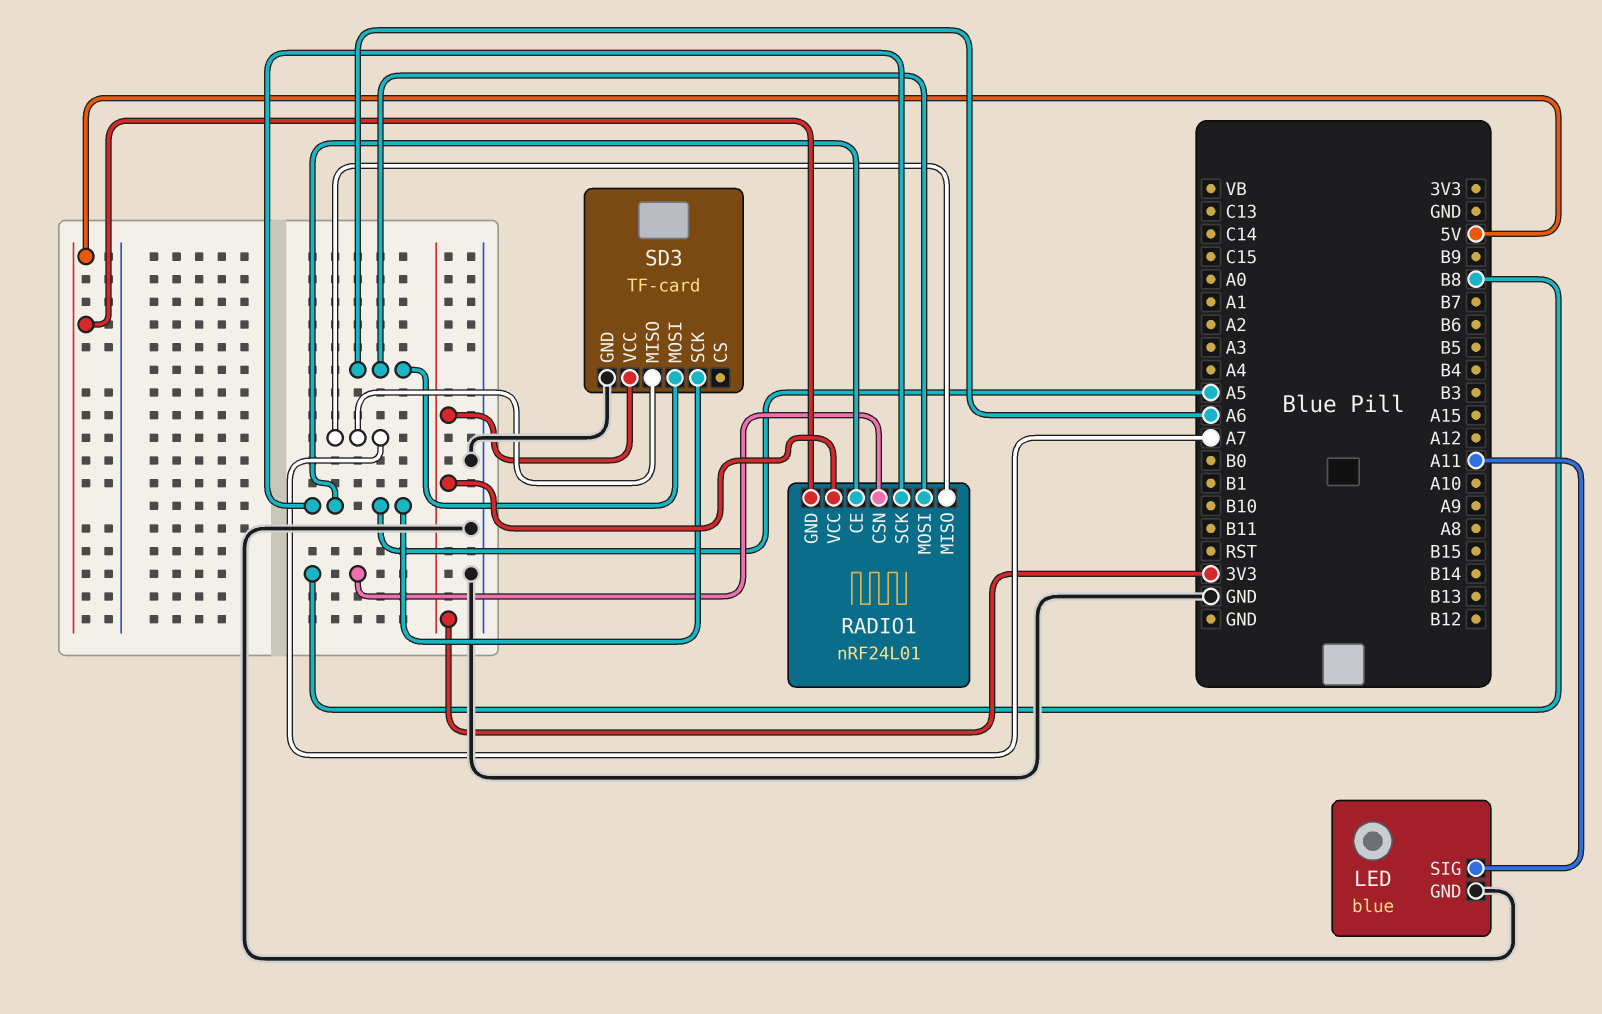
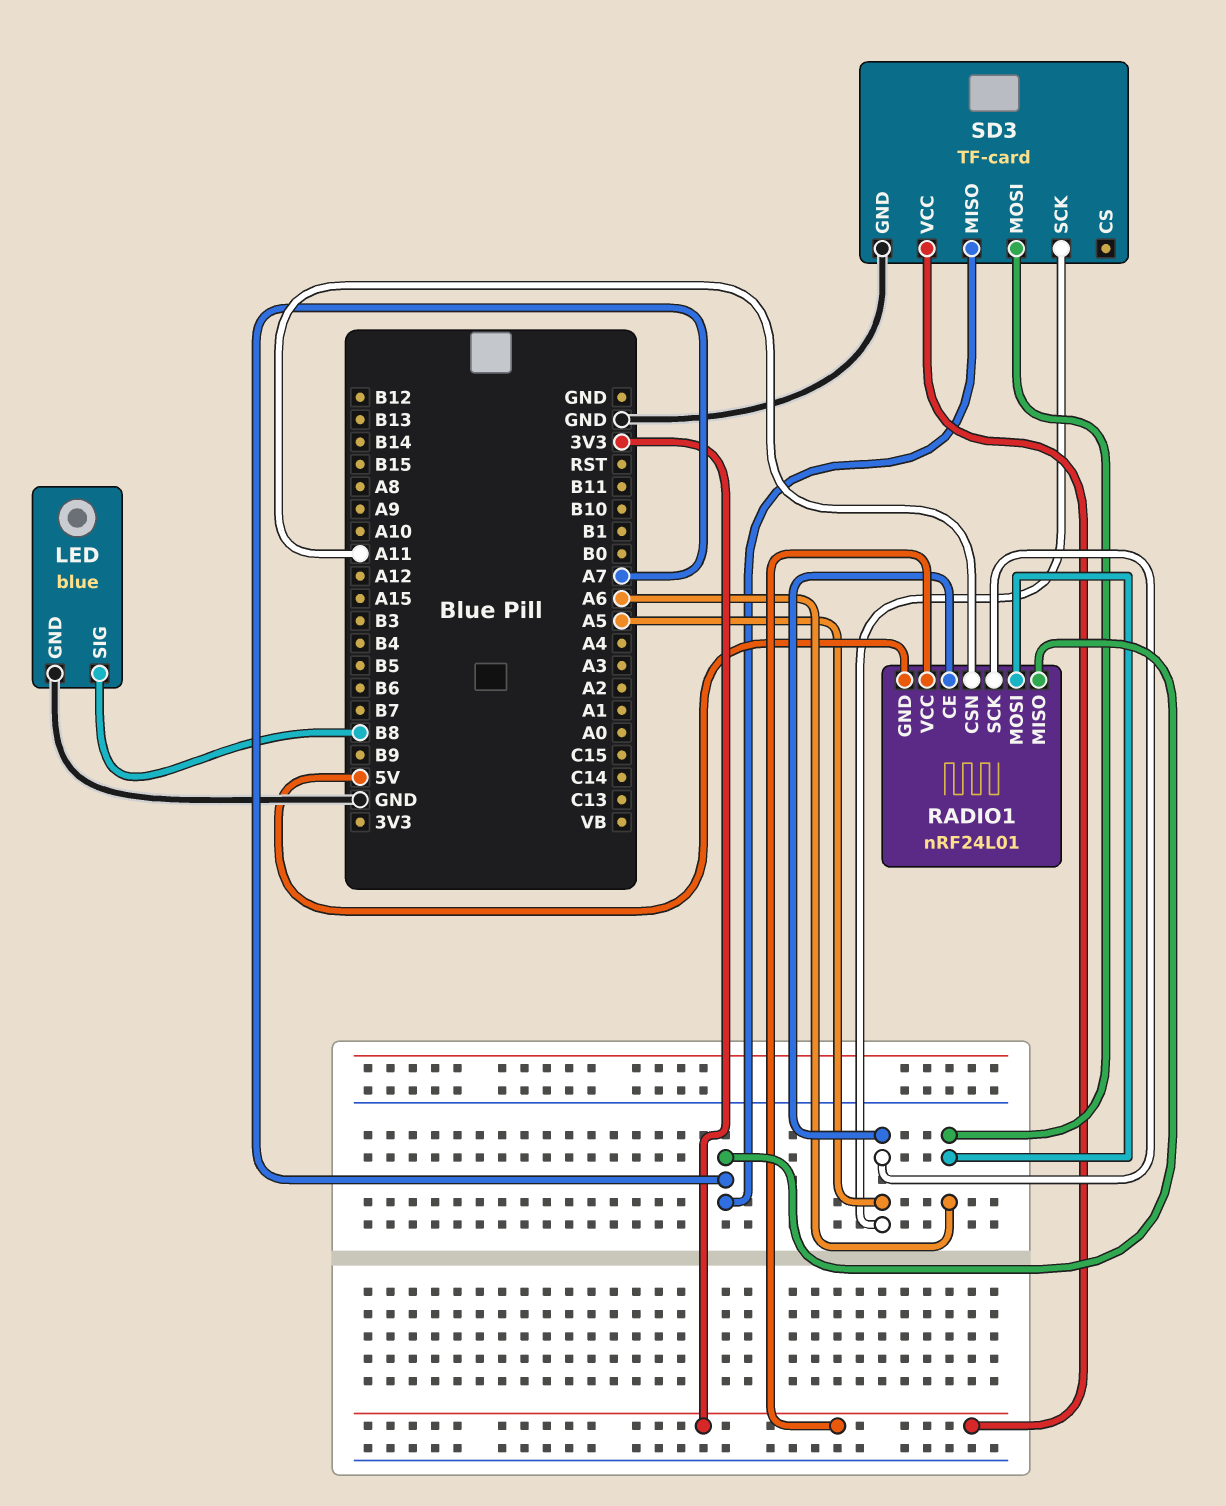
LED pin SIG: A11 -> B8
RADIO1 pin CSN: B8 -> A11

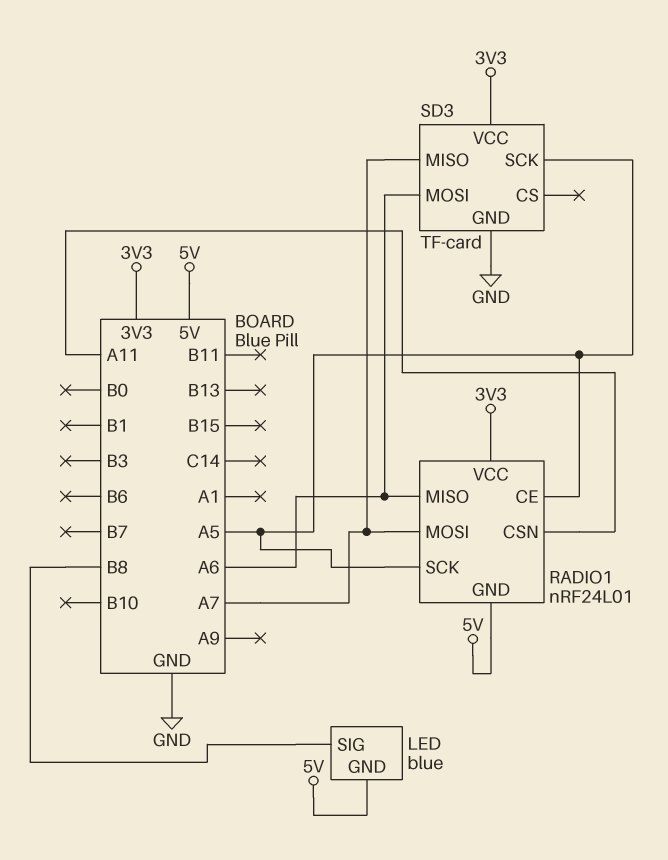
LED pin GND: GND -> 5V
RADIO1 pin MISO: A7 -> A6
RADIO1 pin MOSI: A6 -> A7

